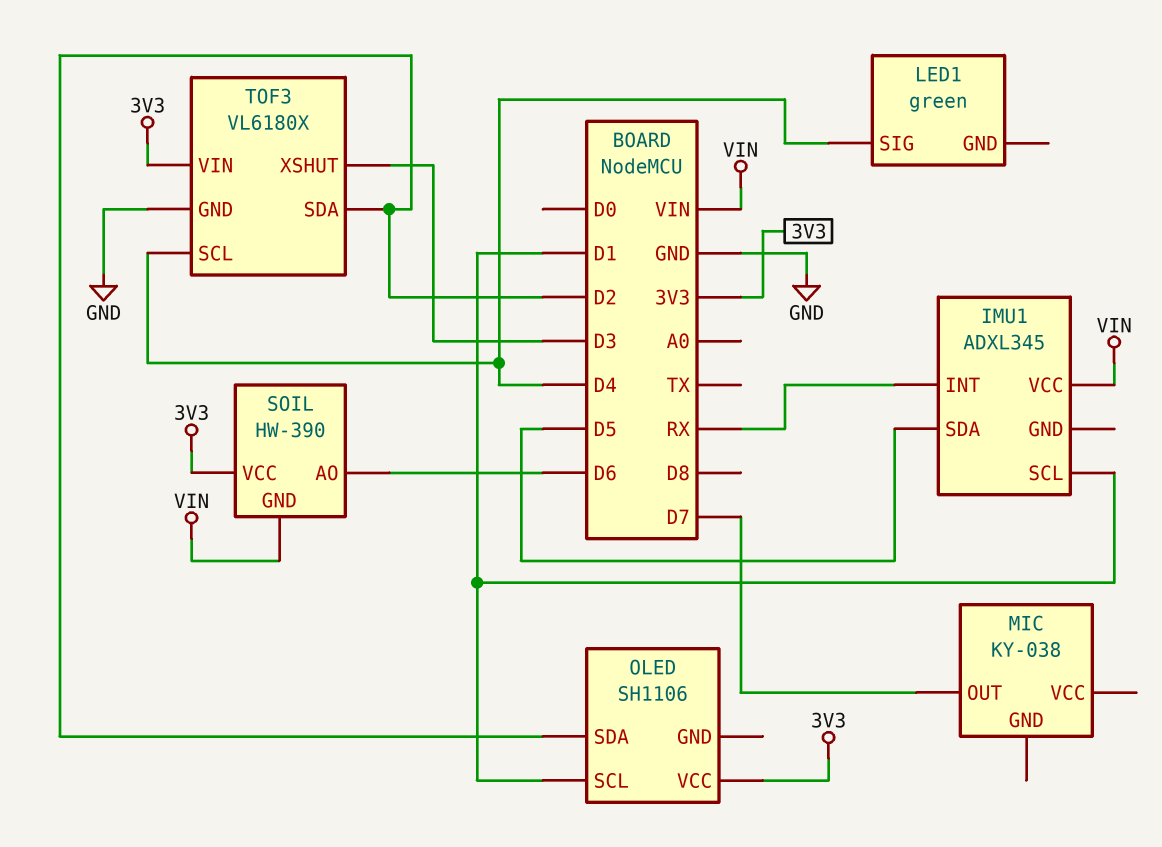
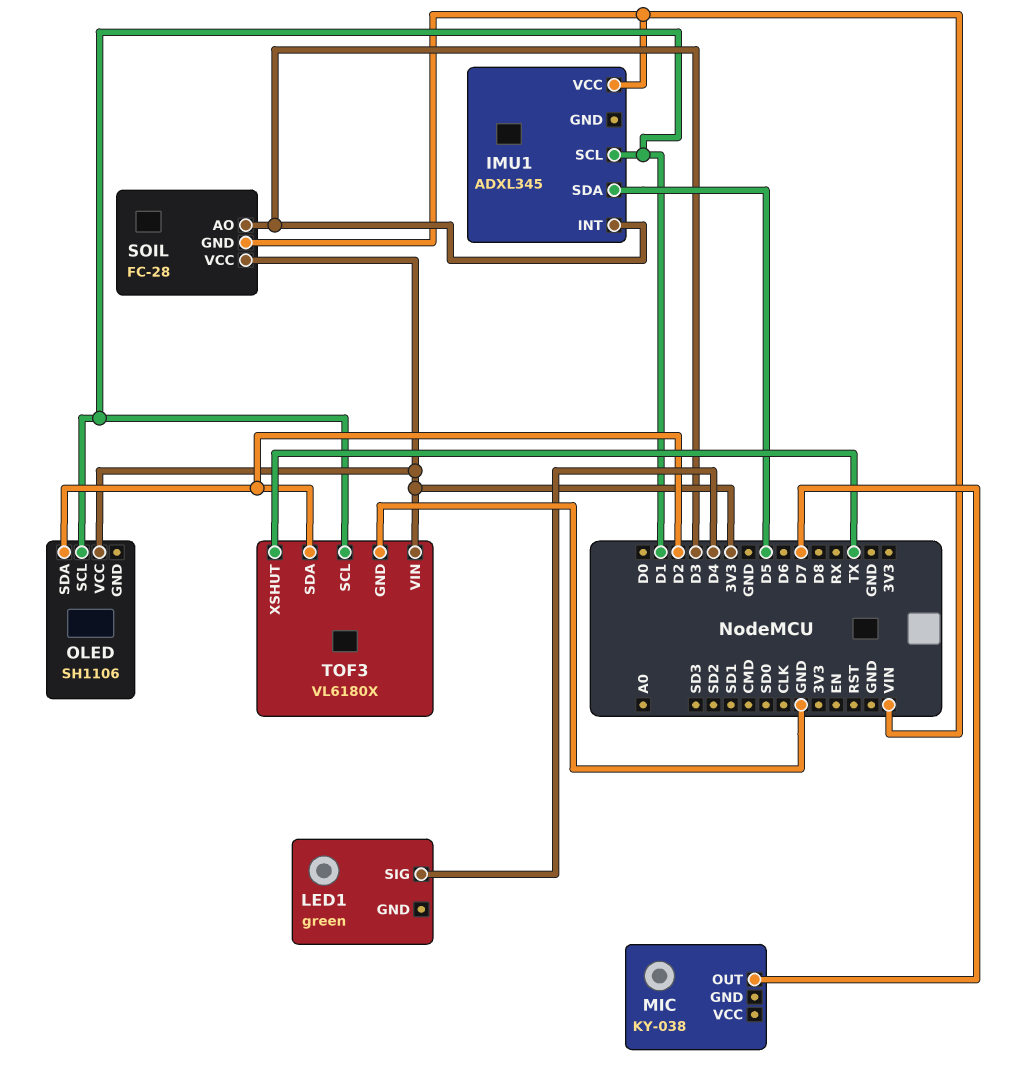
IMU1 pin INT: RX -> D3
SOIL: HW-390 -> FC-28
SOIL pin AO: D6 -> D3
TOF3 pin SCL: D4 -> D1
TOF3 pin XSHUT: D3 -> TX

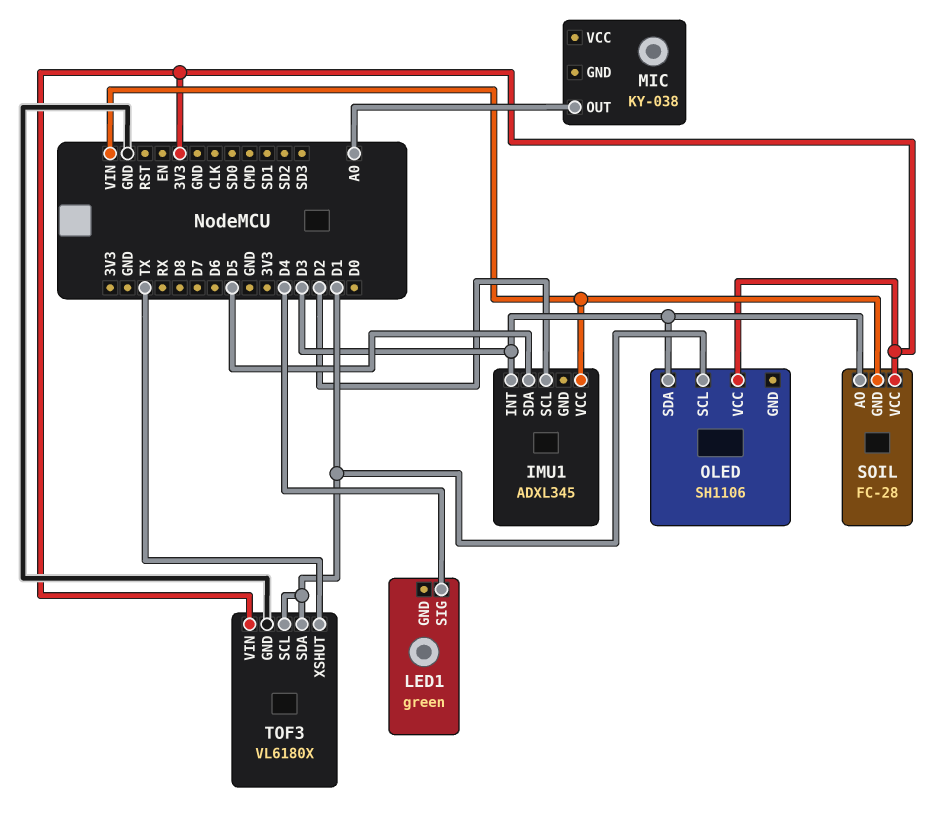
IMU1 pin SCL: D1 -> D2
MIC pin OUT: D7 -> A0
OLED pin SDA: D2 -> D3
TOF3 pin SDA: D2 -> D1

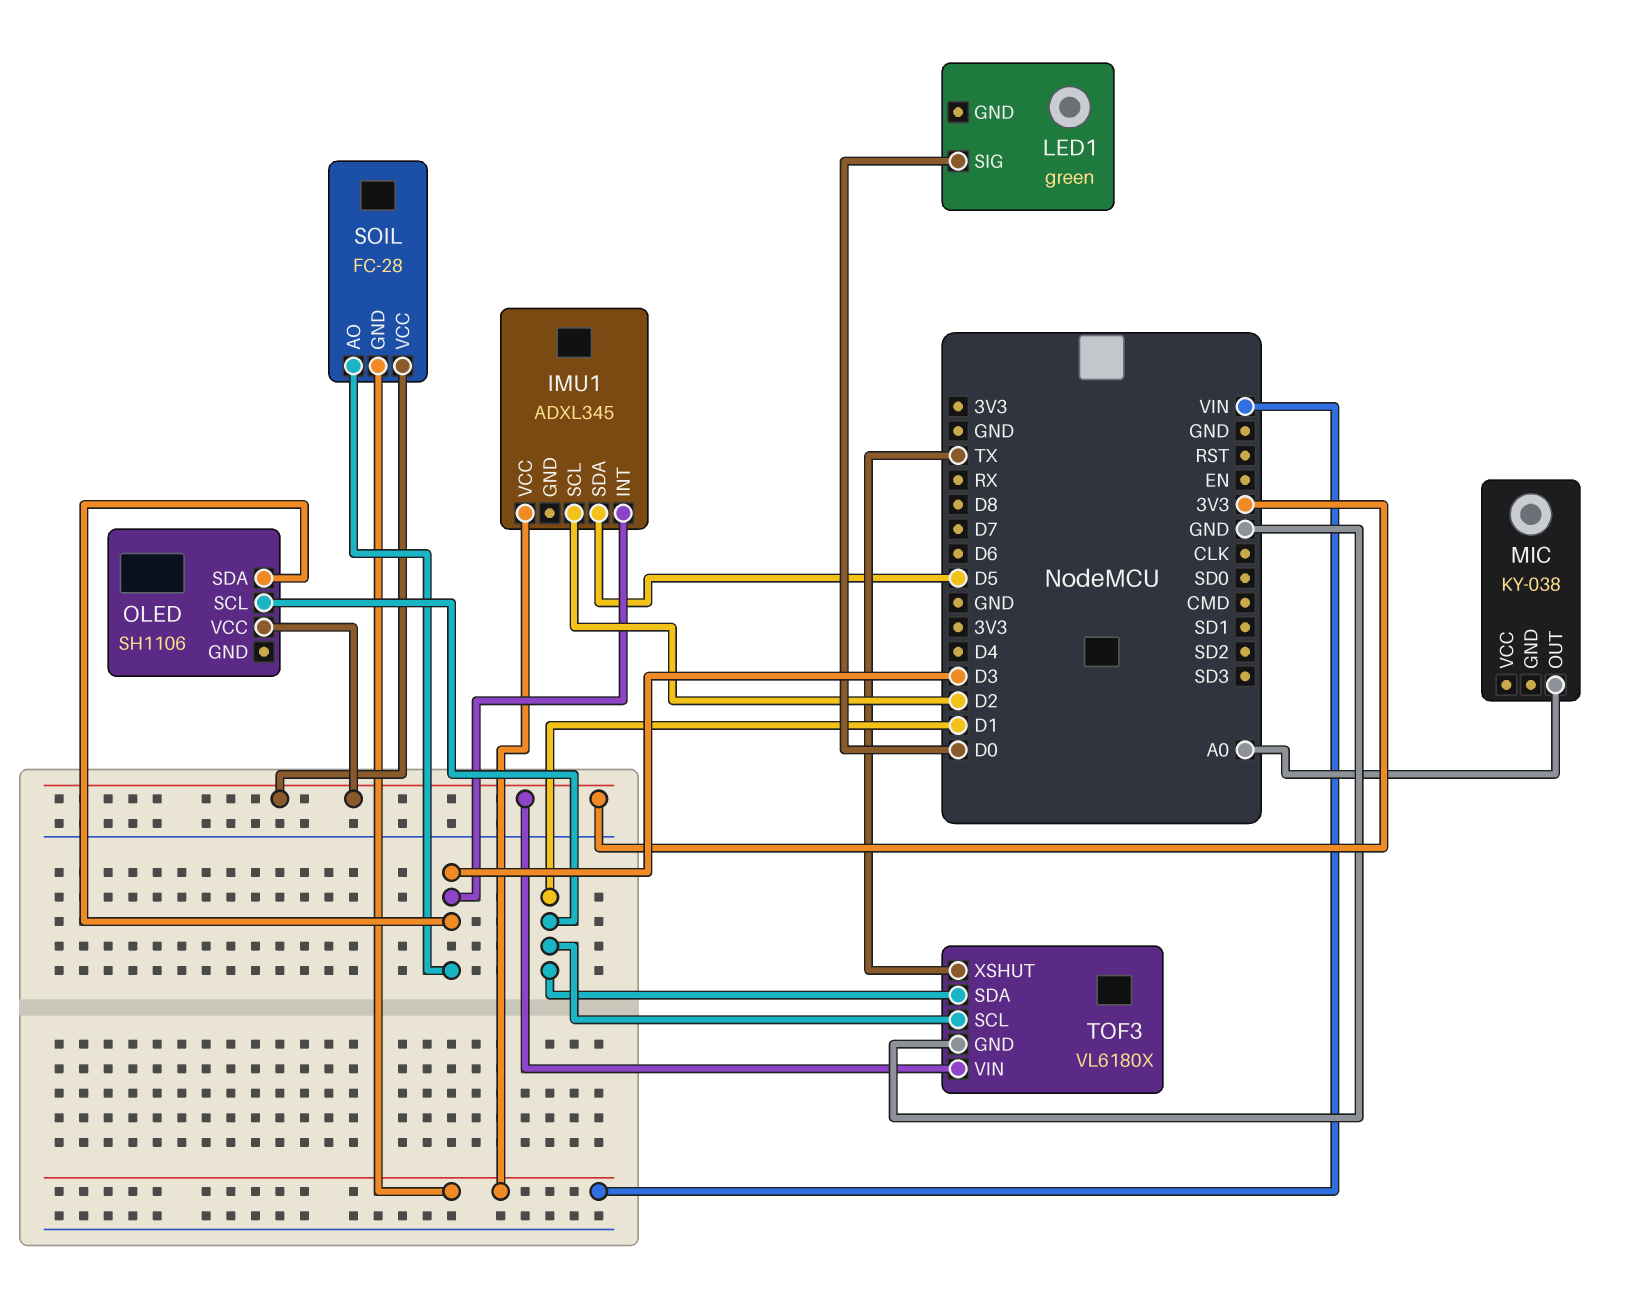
LED1 pin SIG: D4 -> D0

